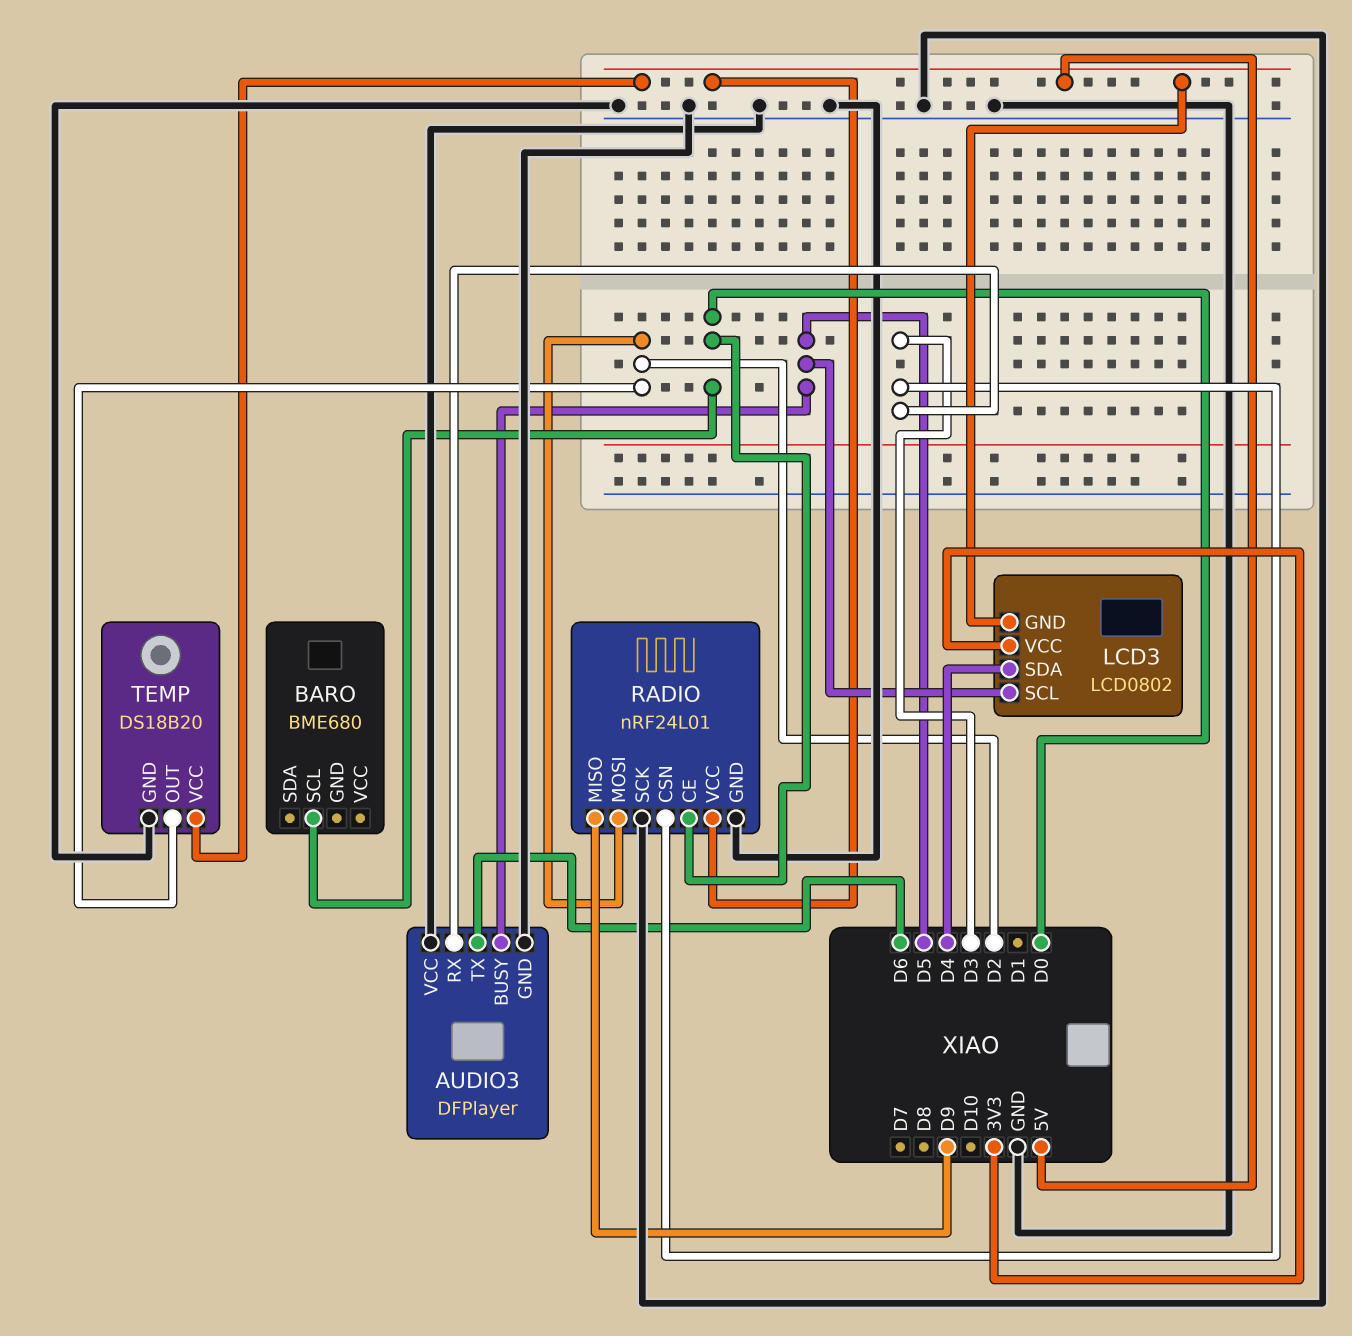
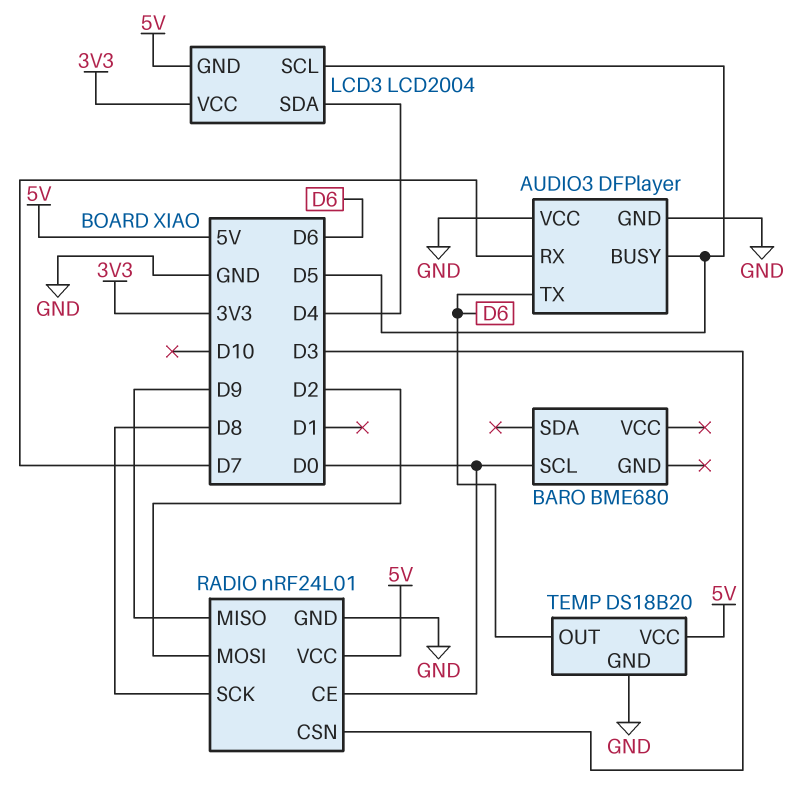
AUDIO3 pin RX: D3 -> D7
LCD3: LCD0802 -> LCD2004
RADIO pin SCK: GND -> D8
TEMP pin OUT: D2 -> D6

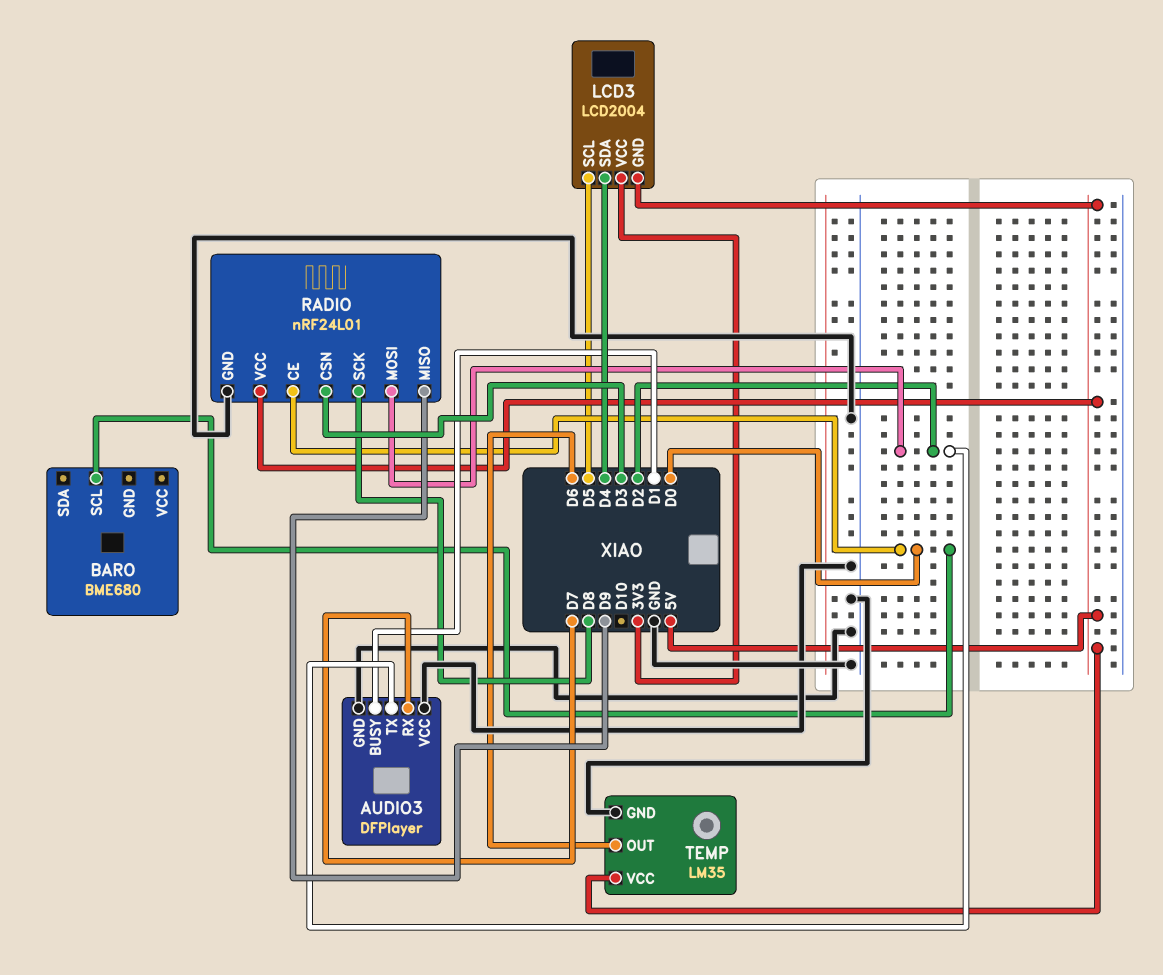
AUDIO3 pin BUSY: D5 -> D1
AUDIO3 pin TX: D6 -> D2
TEMP: DS18B20 -> LM35

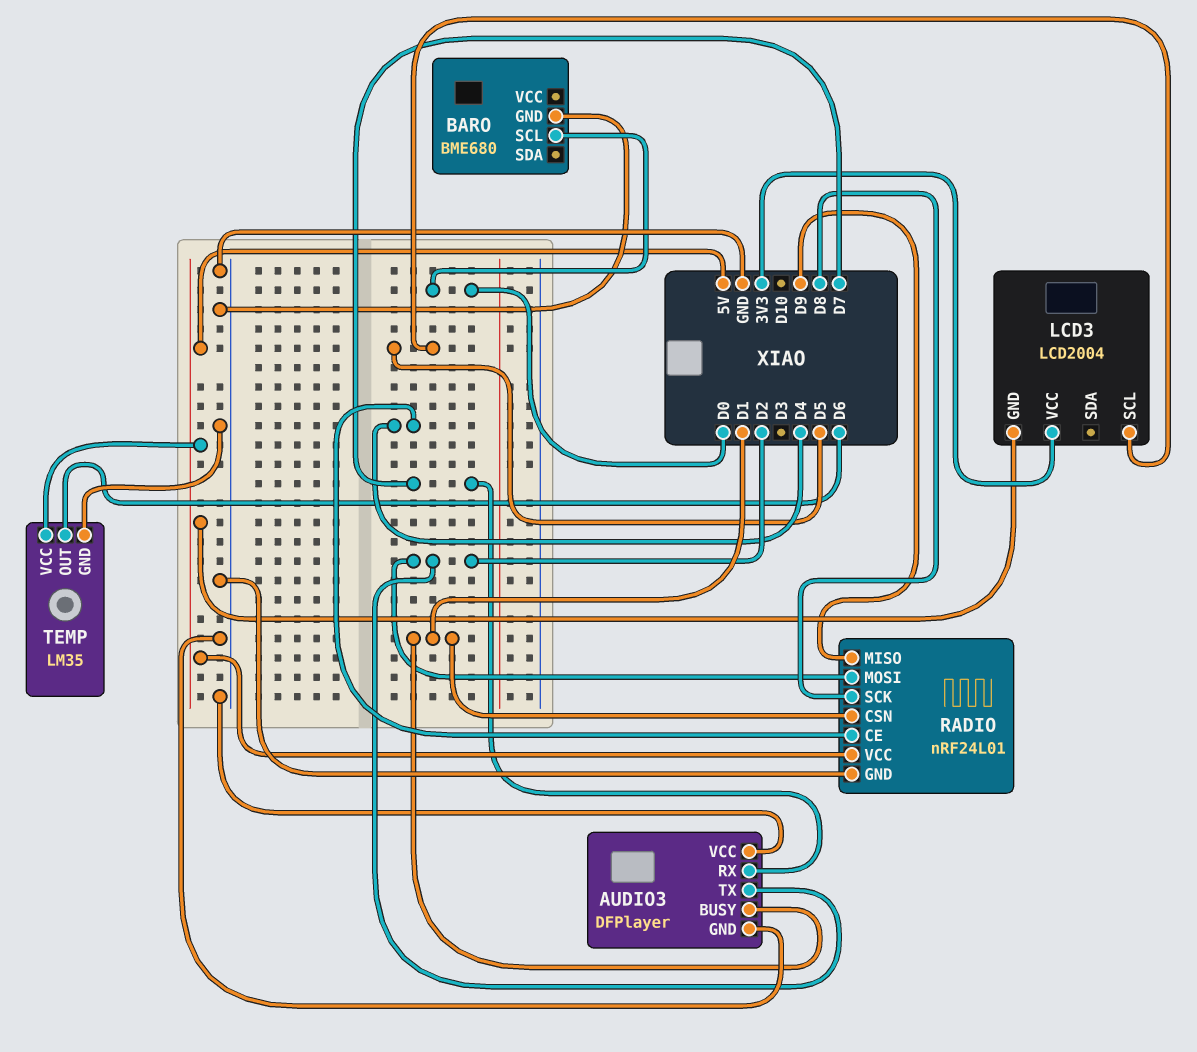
BARO pin GND: none -> GND
LCD3 pin SDA: D4 -> none
RADIO pin CE: D0 -> D4
RADIO pin CSN: D3 -> D1

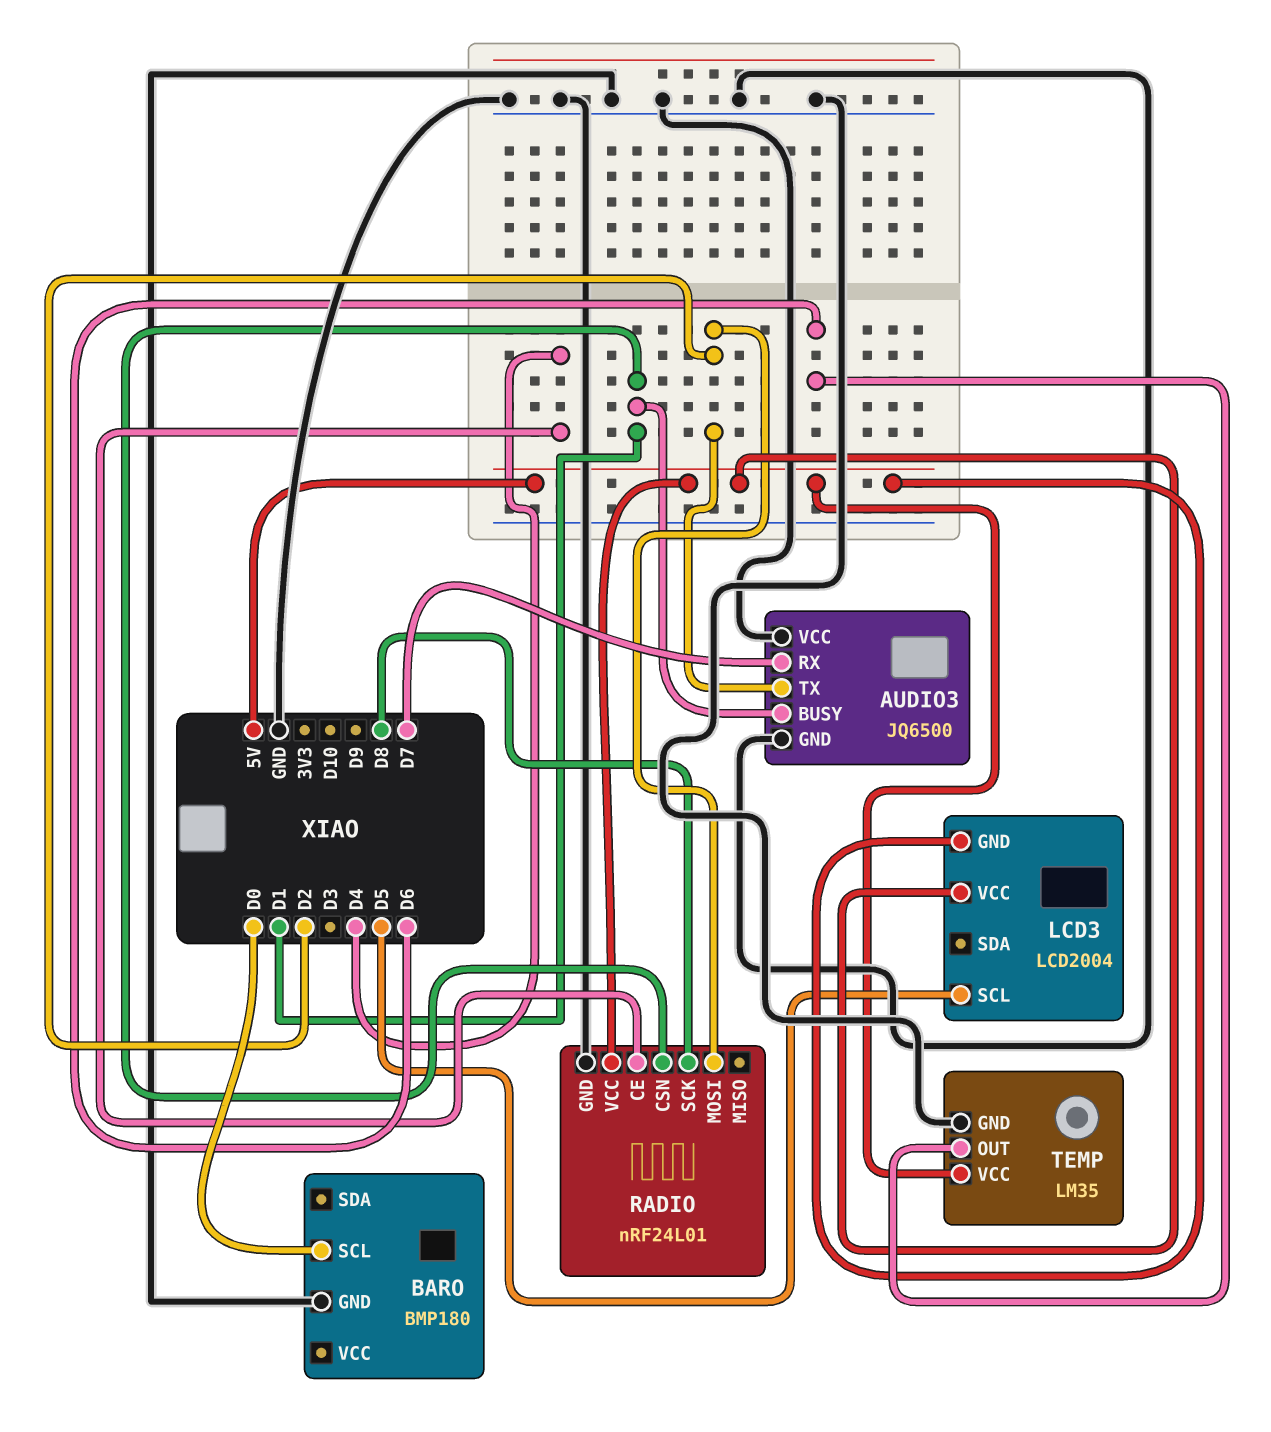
AUDIO3: DFPlayer -> JQ6500
BARO: BME680 -> BMP180
LCD3 pin VCC: 3V3 -> 5V
RADIO pin MISO: D9 -> none

